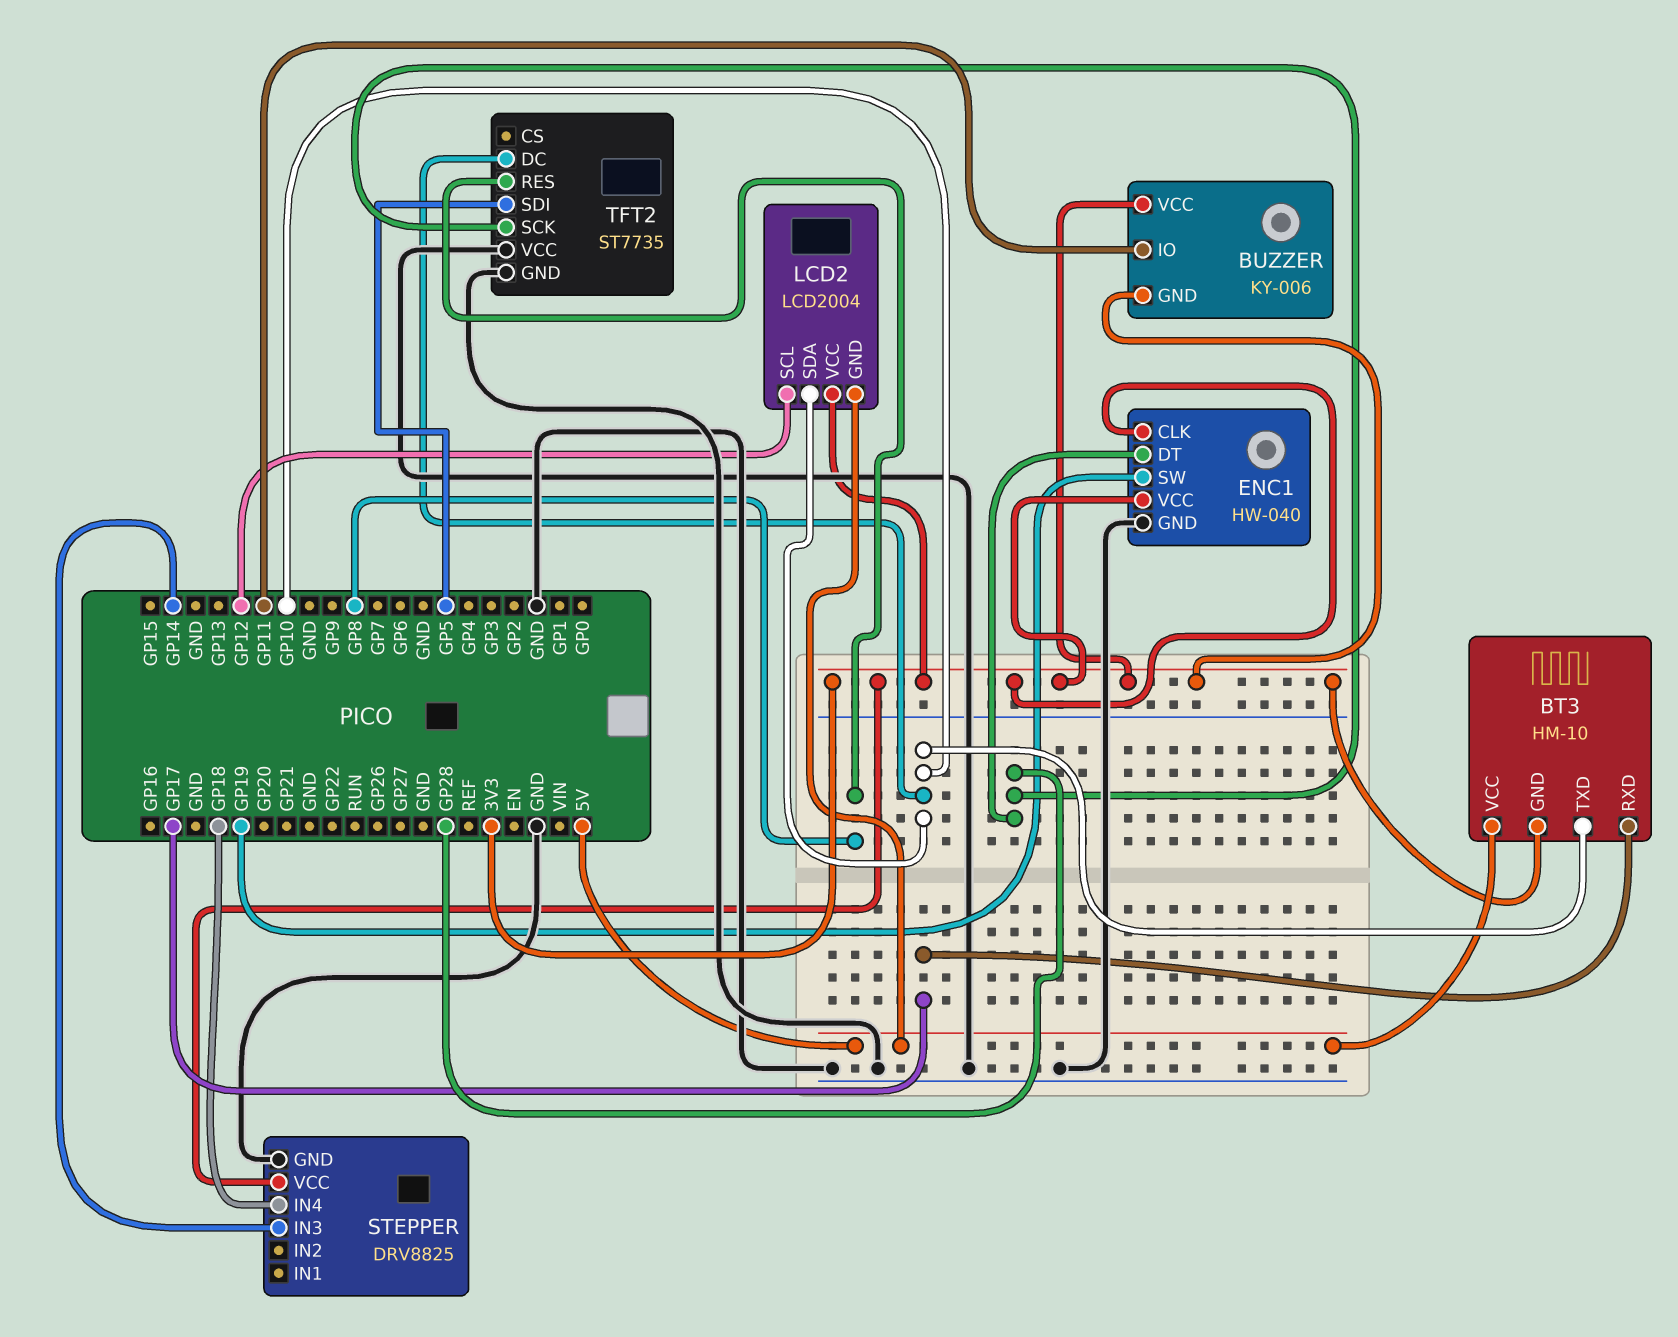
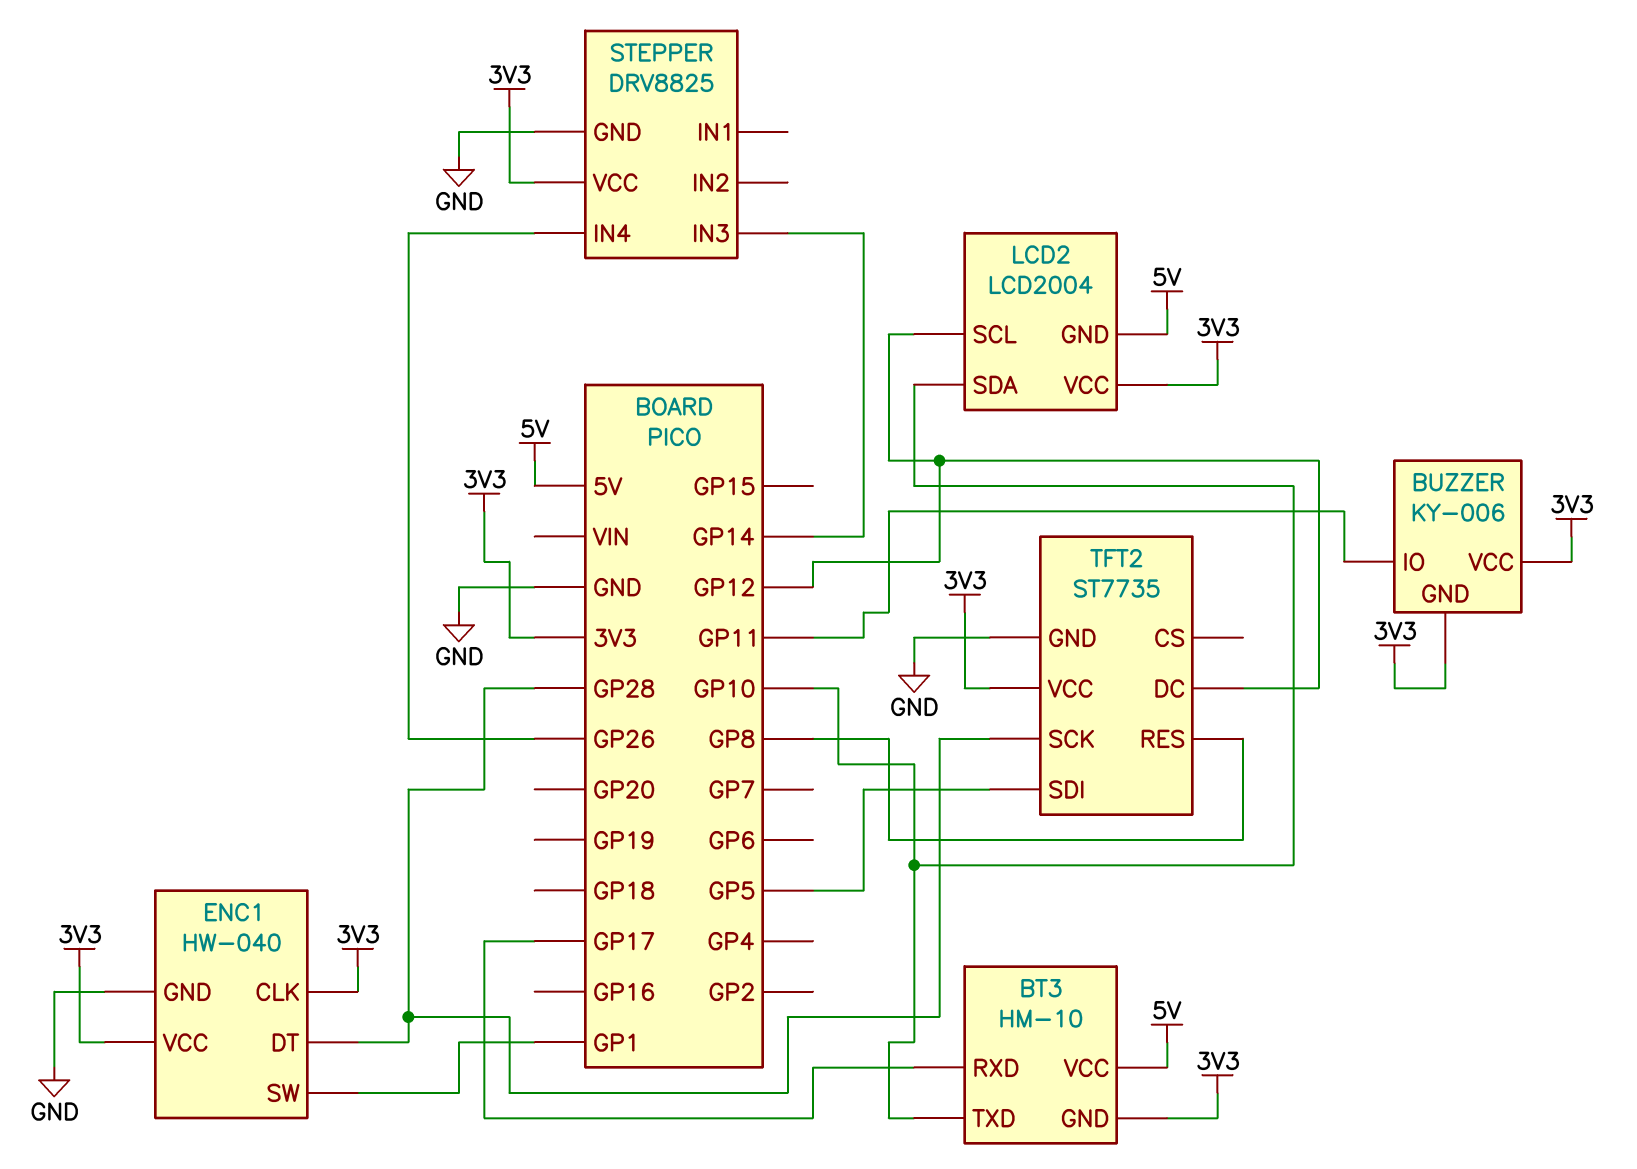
ENC1 pin SW: GP19 -> GP1
STEPPER pin IN4: GP18 -> GP26
TFT2 pin DC: GP10 -> GP12
TFT2 pin VCC: GND -> 3V3

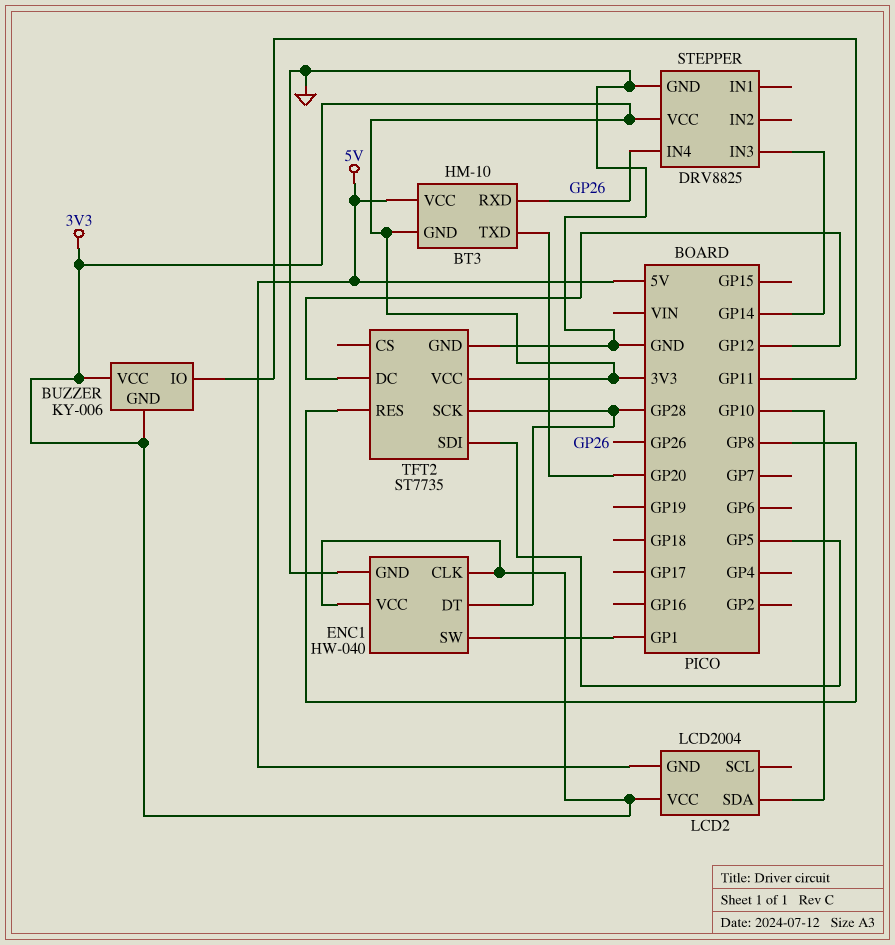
BT3 pin RXD: GP17 -> GP26
BT3 pin TXD: GP10 -> GP20
LCD2 pin SCL: GP12 -> none

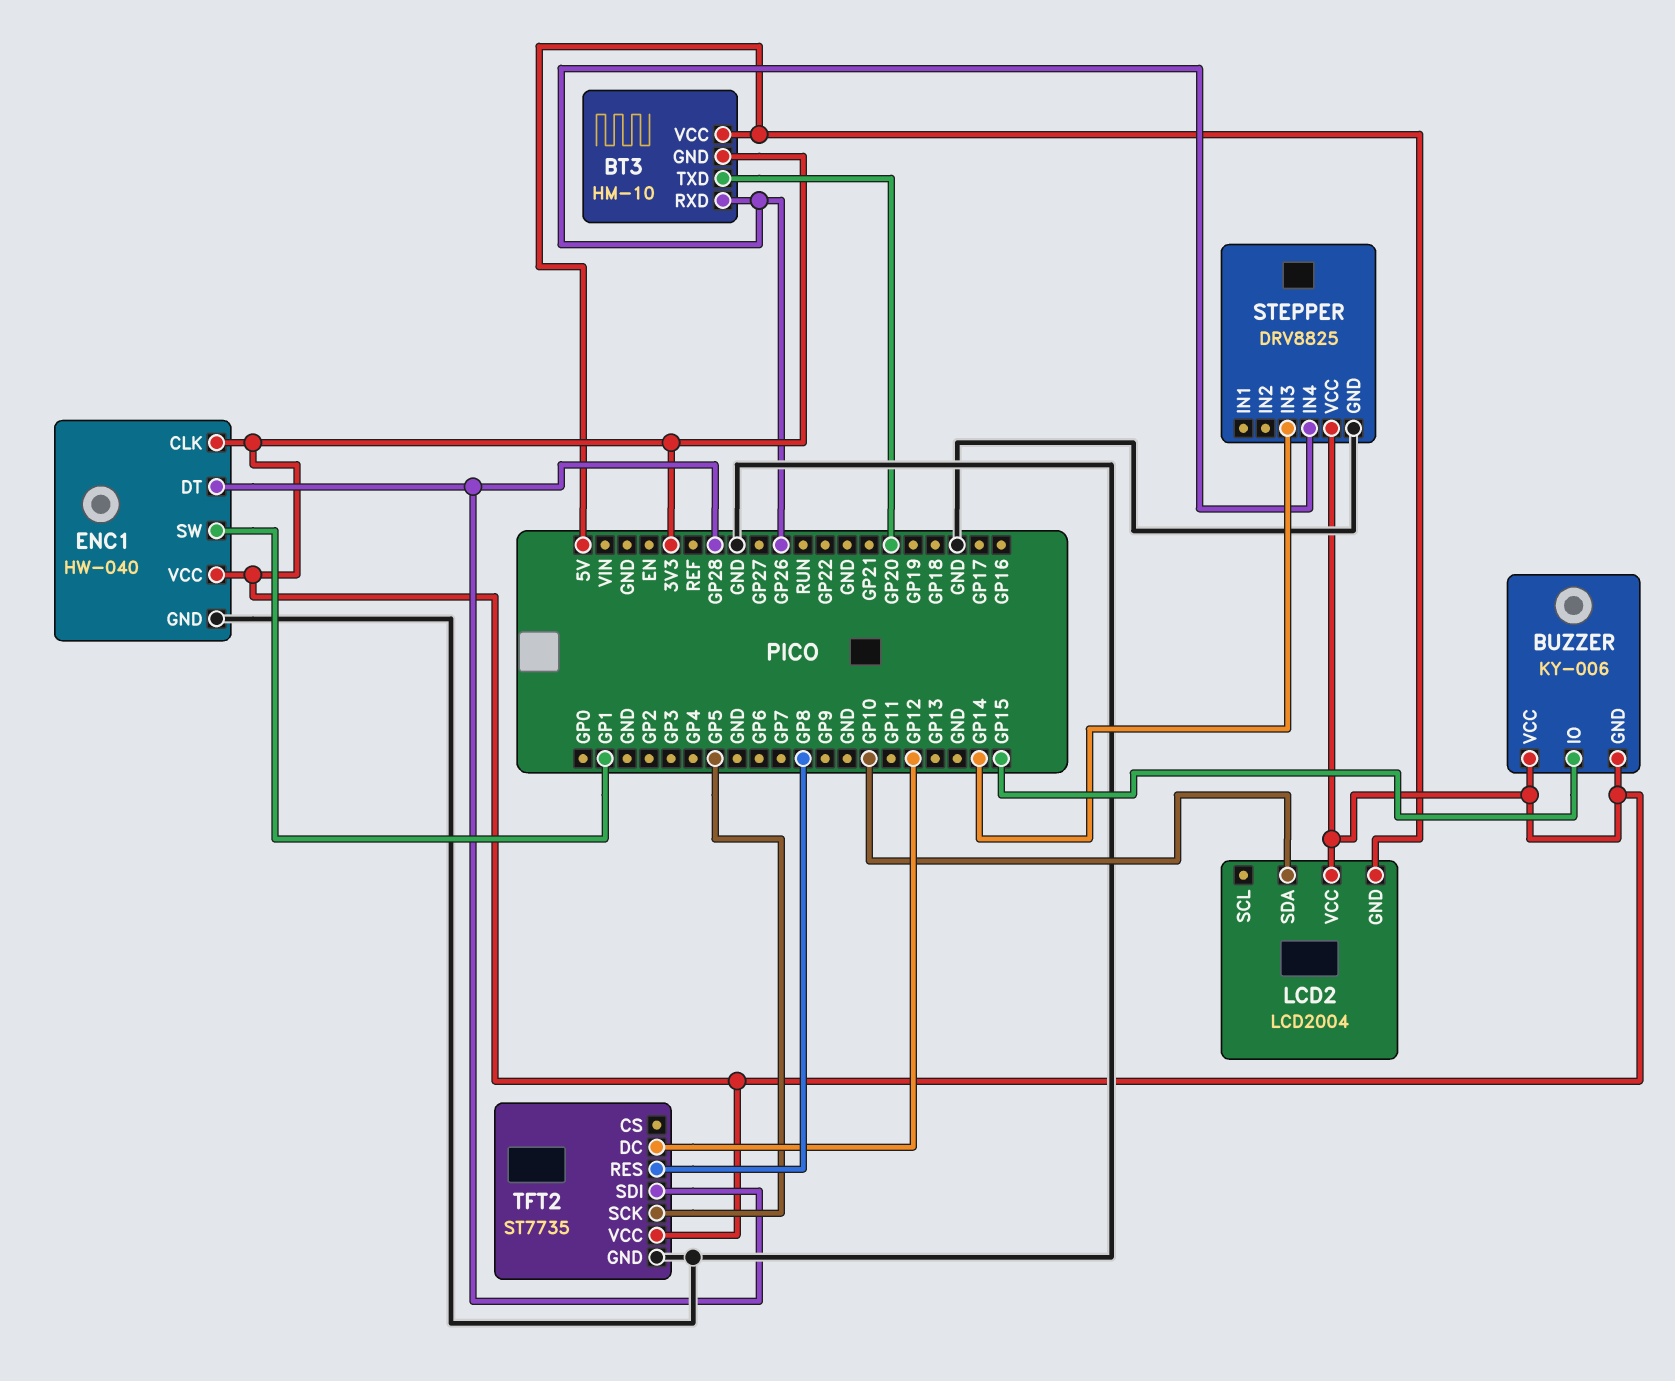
BUZZER pin IO: GP11 -> GP15
TFT2 pin SCK: GP28 -> GP5
TFT2 pin SDI: GP5 -> GP28

